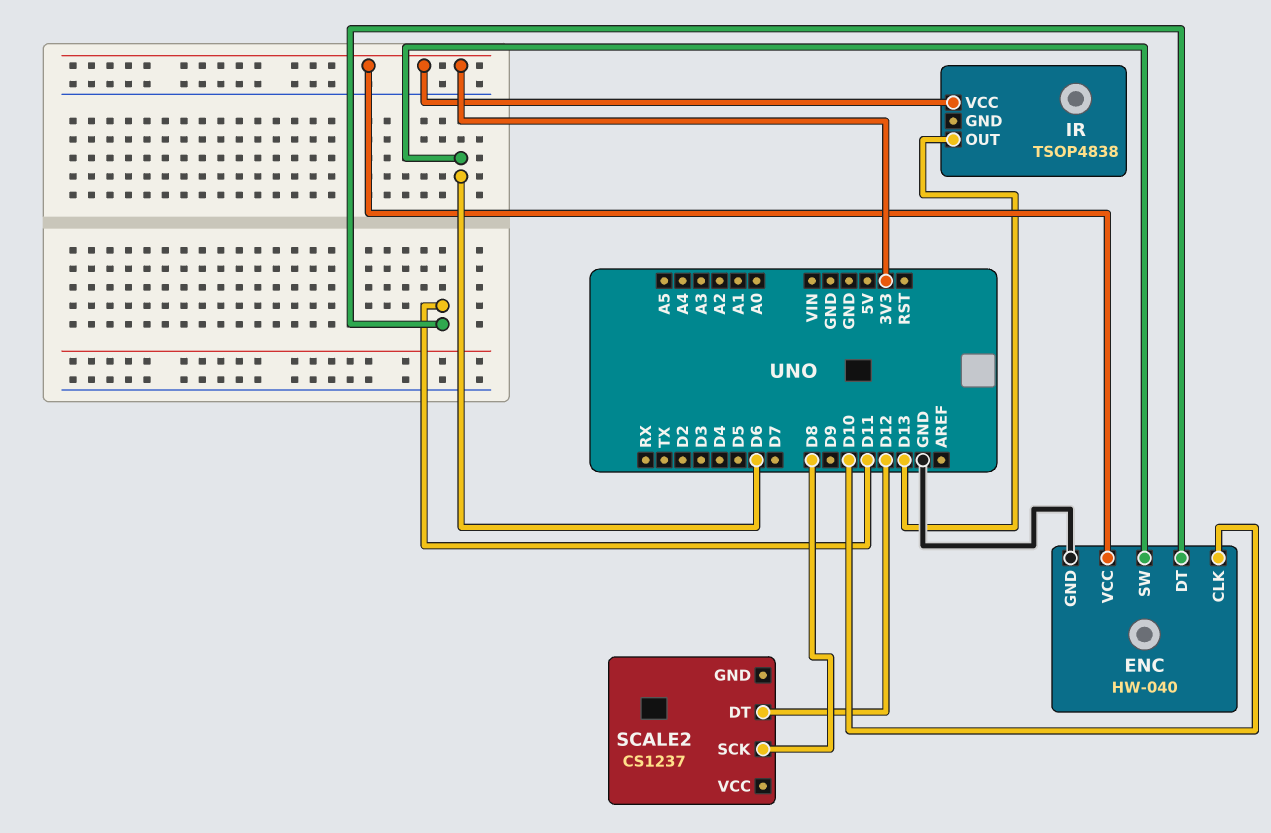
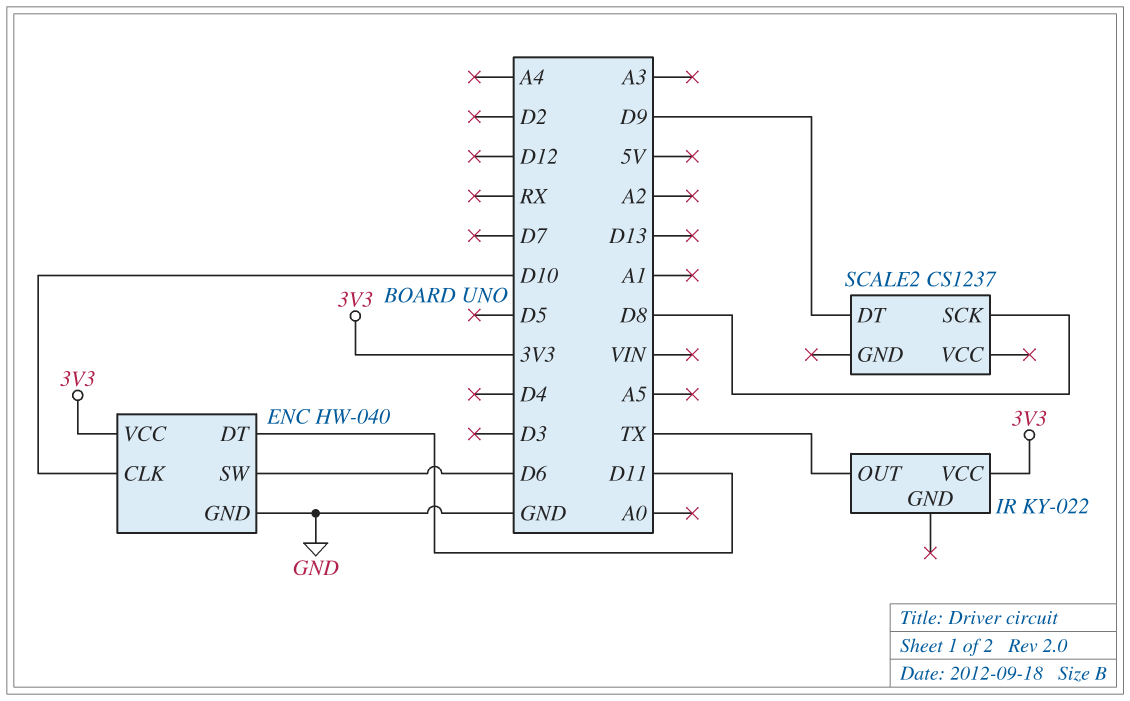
IR: TSOP4838 -> KY-022
IR pin OUT: D13 -> TX
SCALE2 pin DT: D12 -> D9

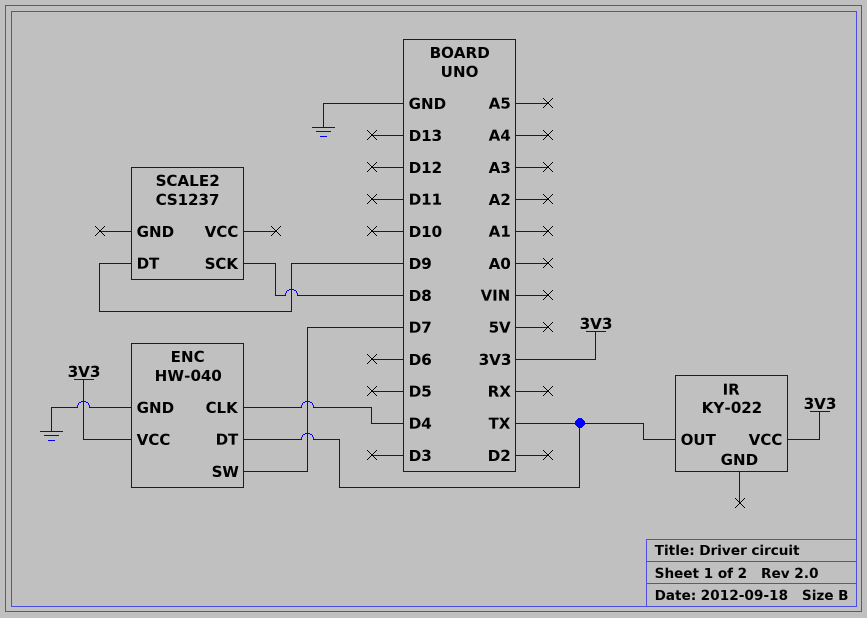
ENC pin CLK: D10 -> D4
ENC pin DT: D11 -> TX
ENC pin SW: D6 -> D7

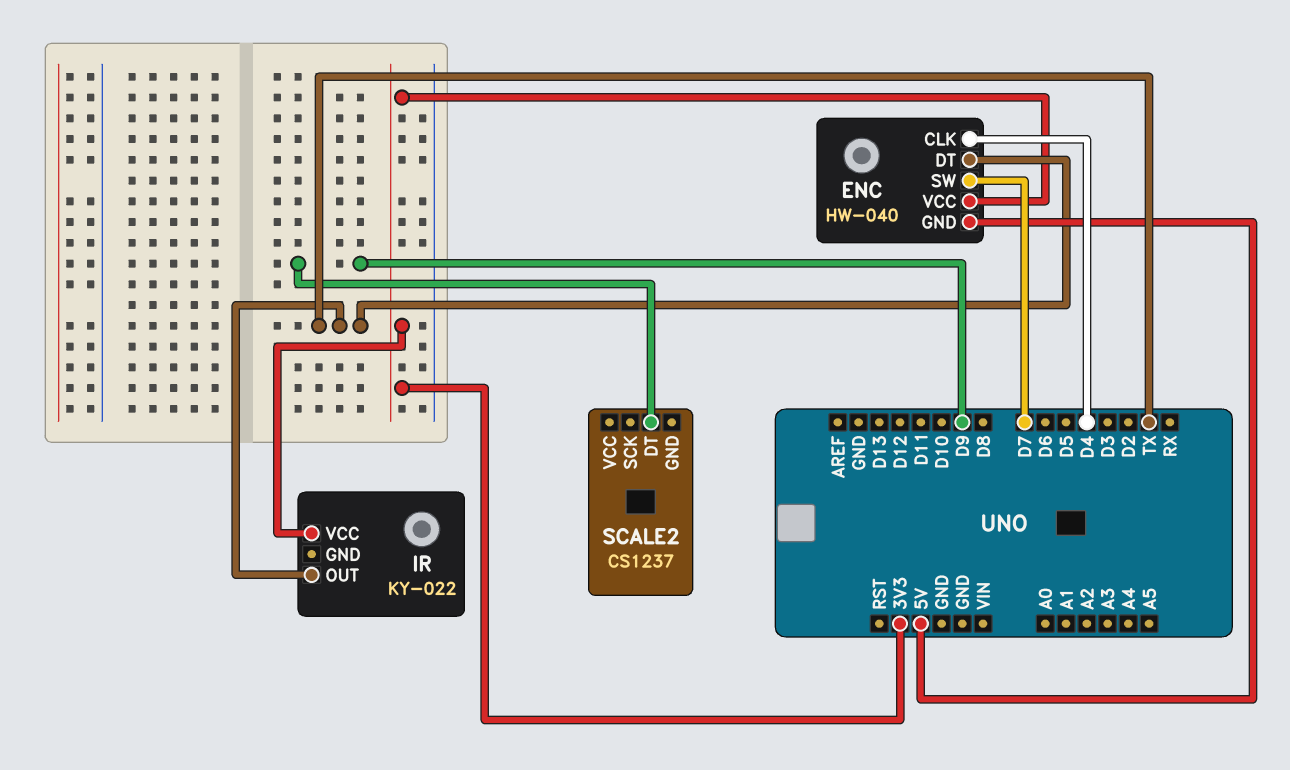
ENC pin GND: GND -> 5V
SCALE2 pin SCK: D8 -> none

